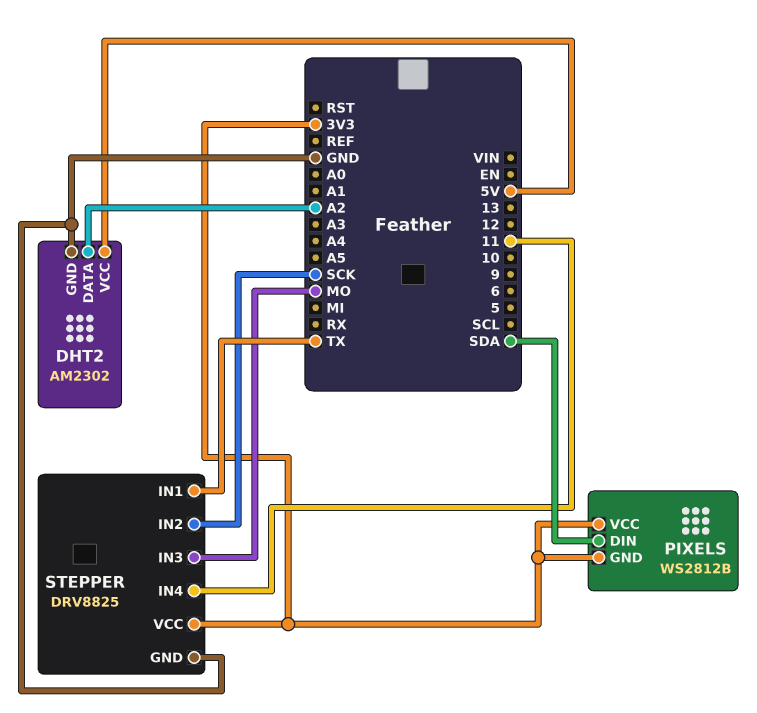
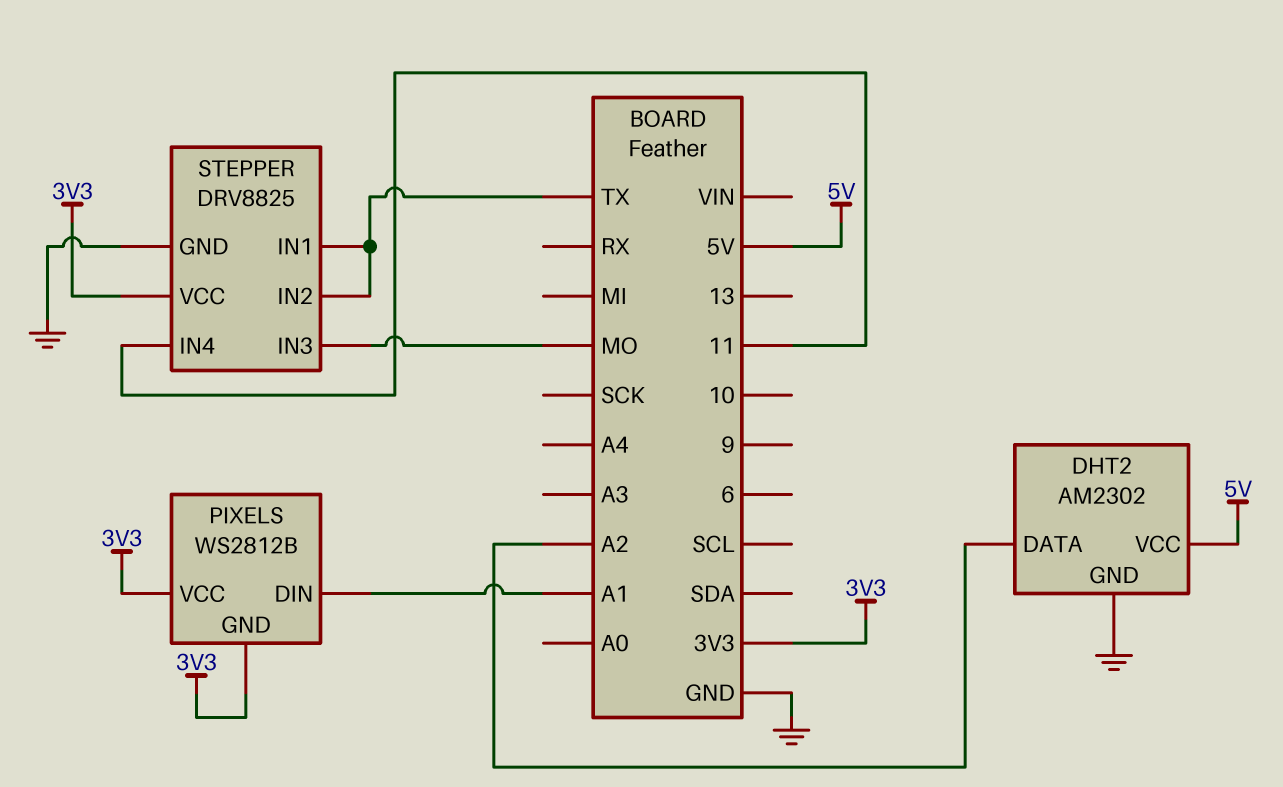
PIXELS pin DIN: SDA -> A1
STEPPER pin IN2: SCK -> TX

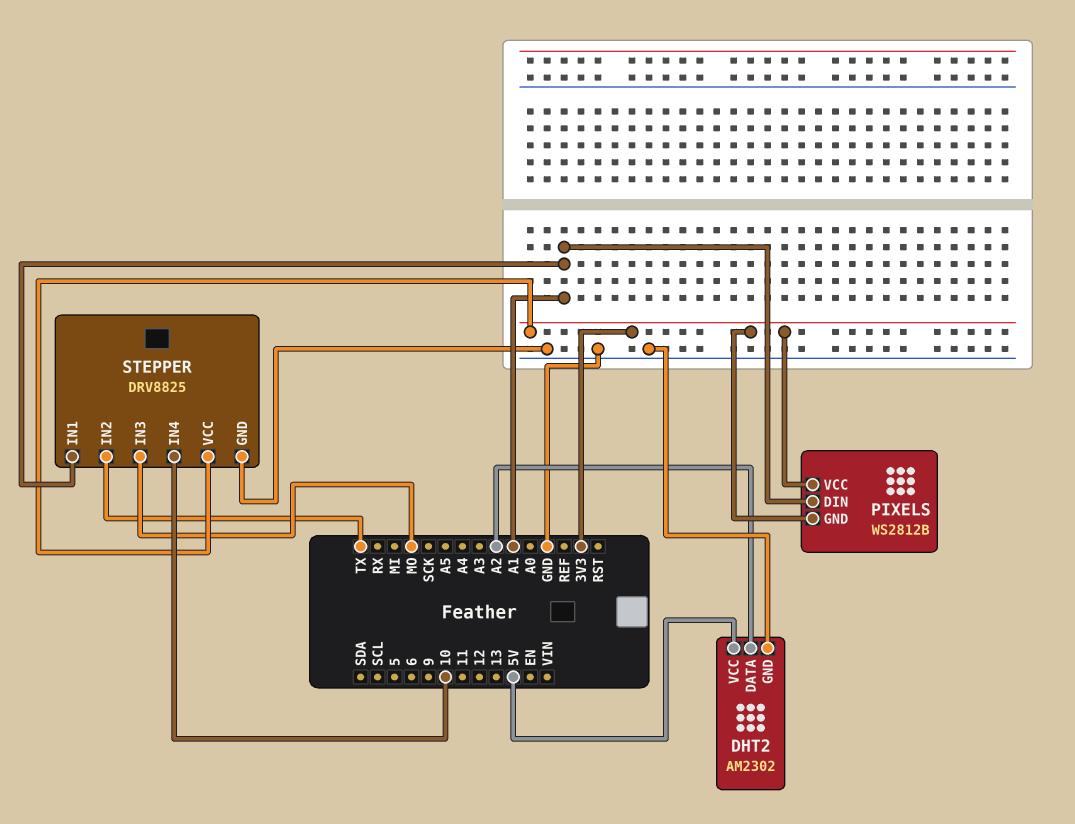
STEPPER pin IN1: TX -> A1
STEPPER pin IN4: 11 -> 10

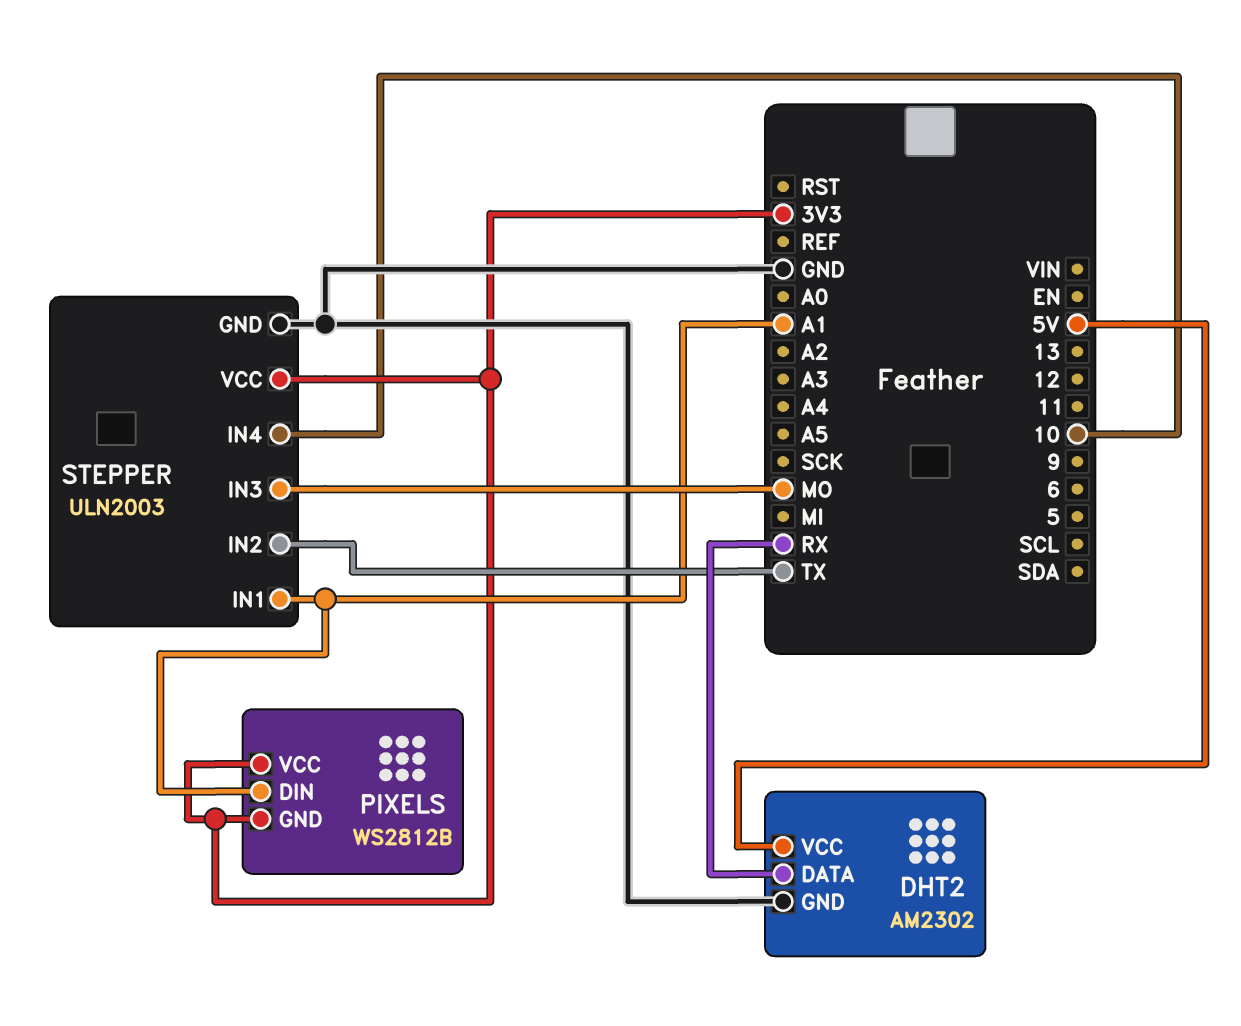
DHT2 pin DATA: A2 -> RX
STEPPER: DRV8825 -> ULN2003

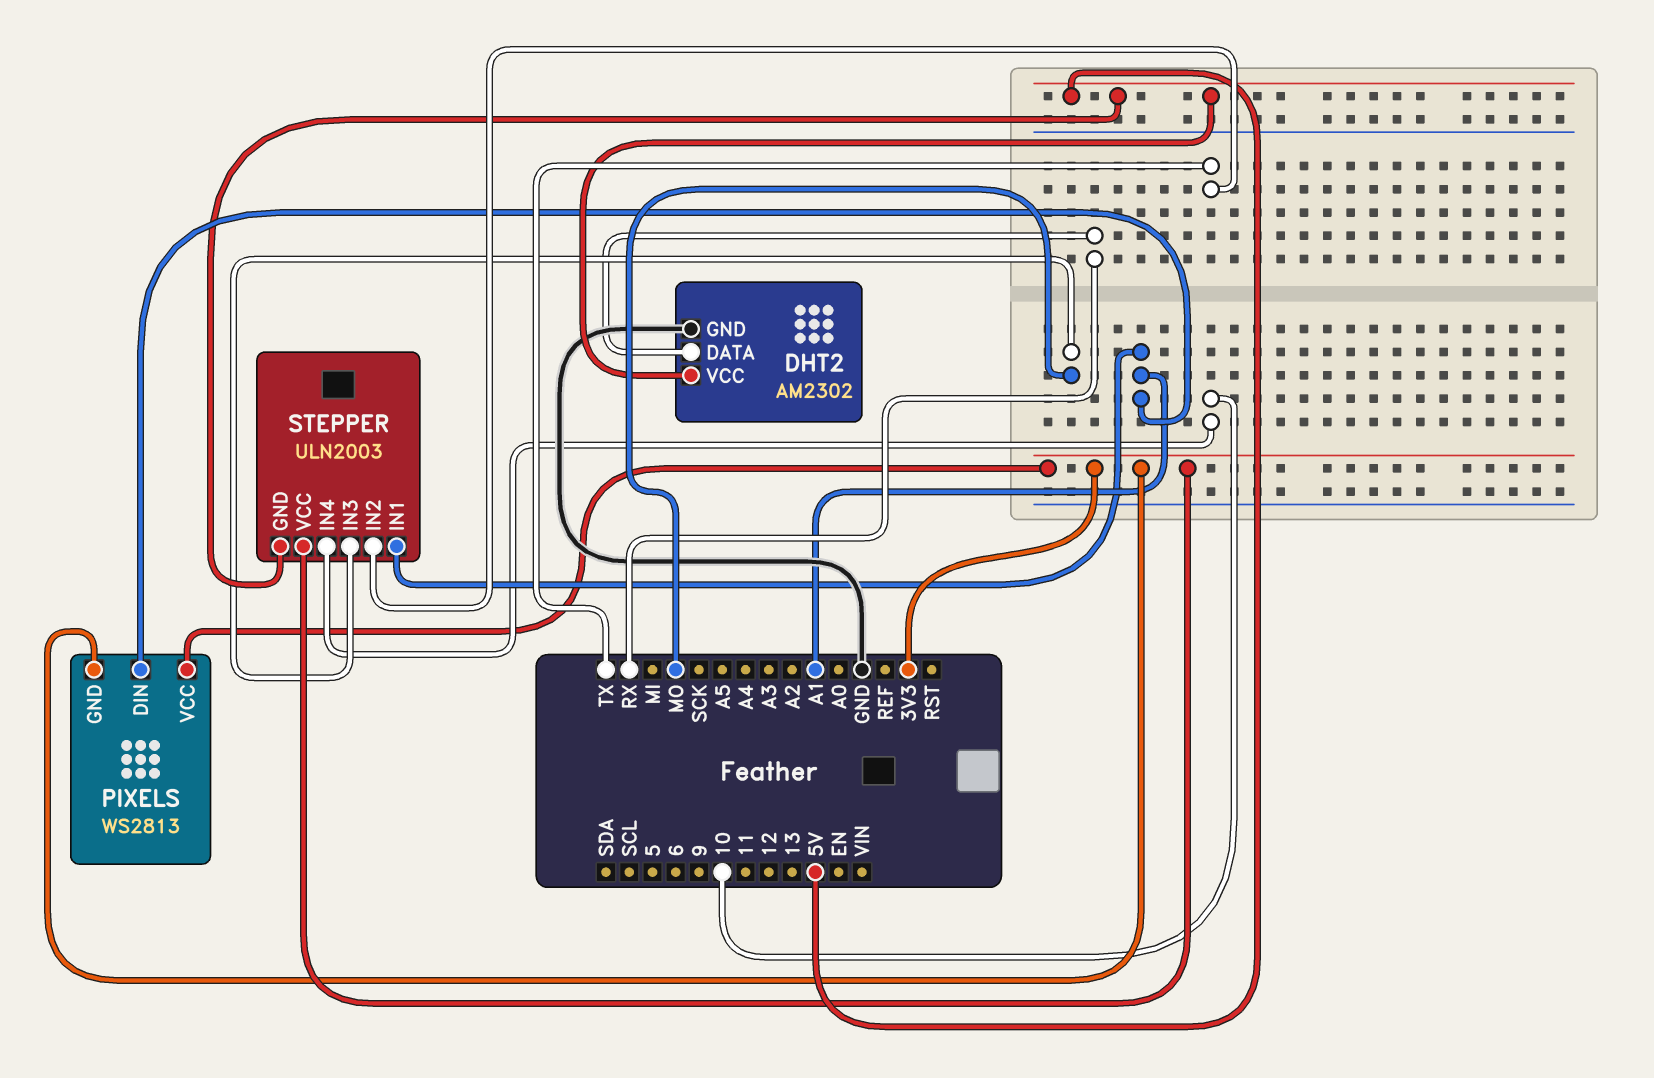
PIXELS: WS2812B -> WS2813
STEPPER pin GND: GND -> 5V

